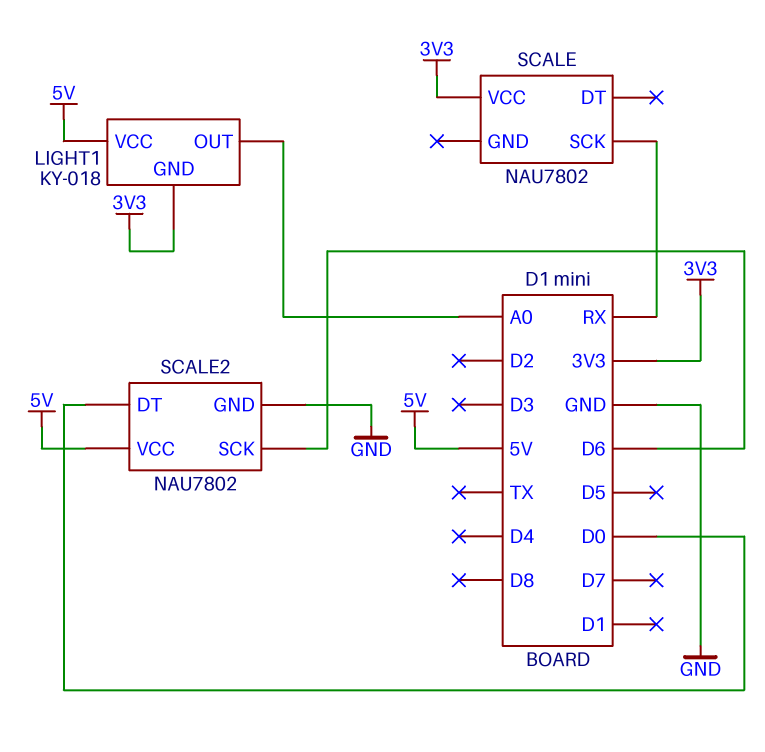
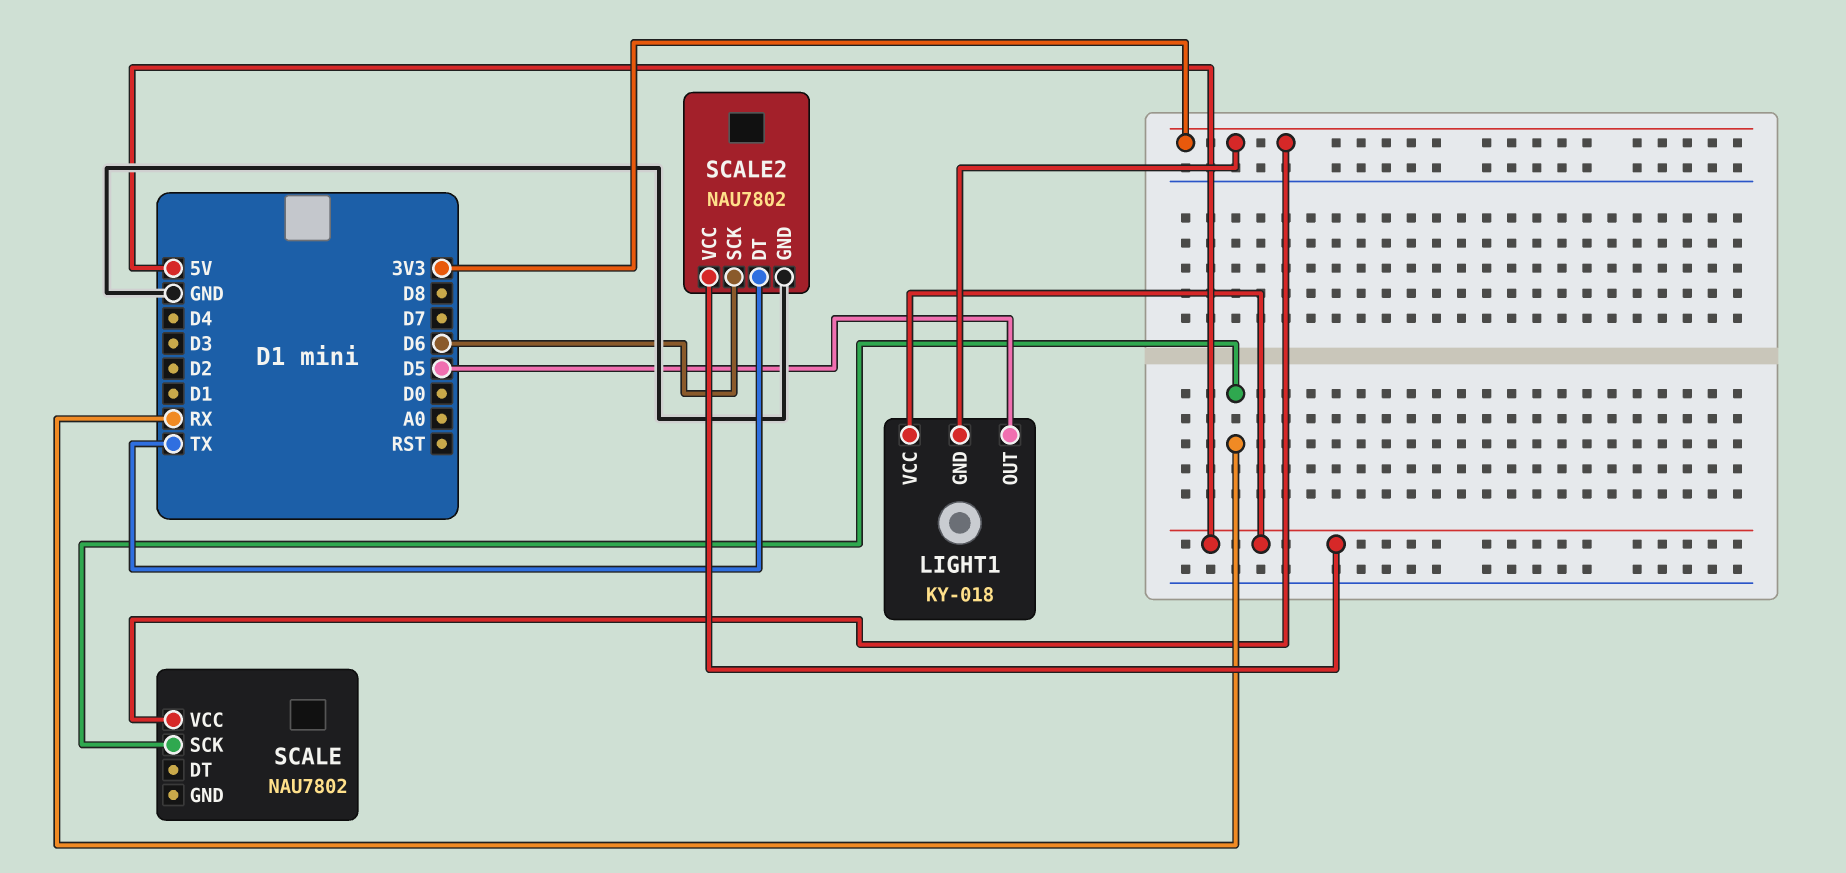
LIGHT1 pin OUT: A0 -> D5
SCALE2 pin DT: D0 -> TX

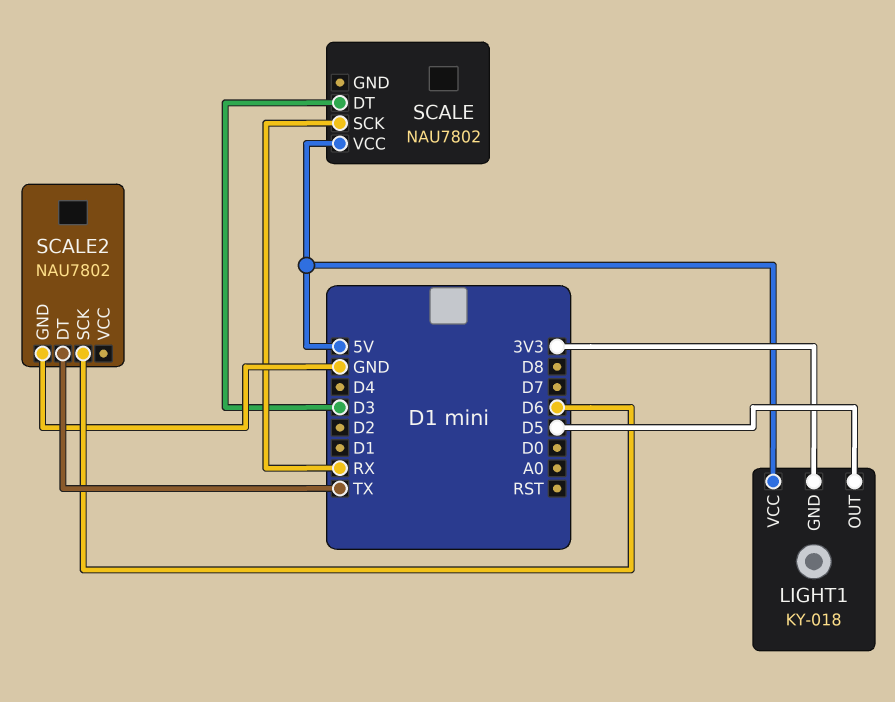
SCALE pin DT: none -> D3
SCALE pin VCC: 3V3 -> 5V
SCALE2 pin VCC: 5V -> none

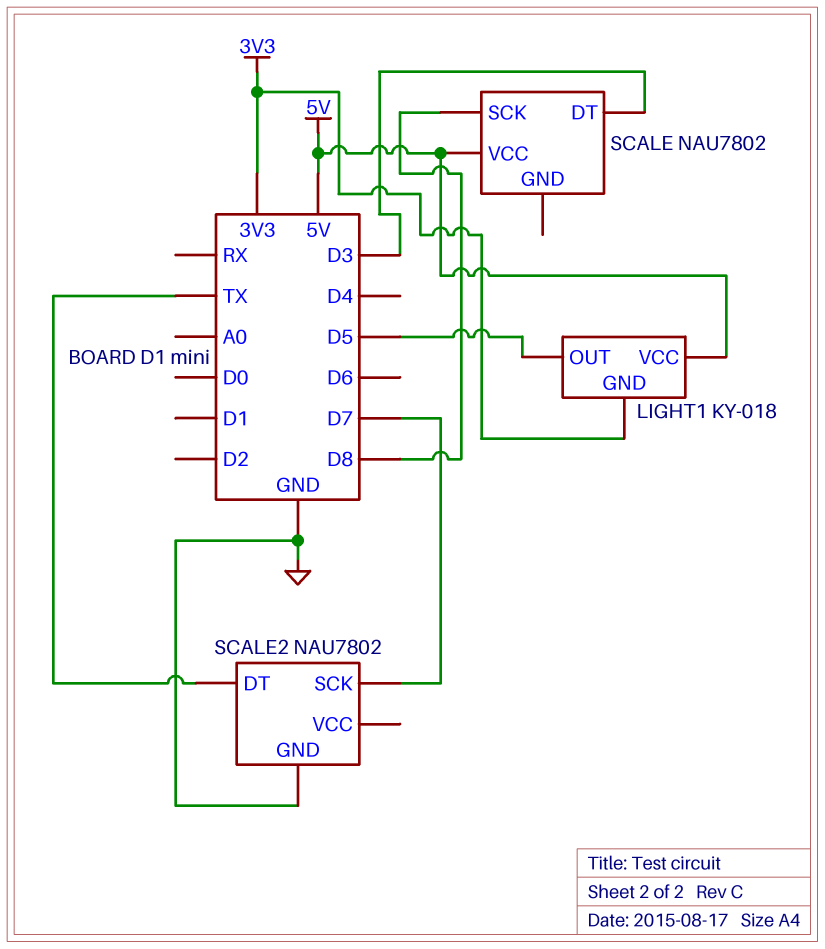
SCALE pin SCK: RX -> D8
SCALE2 pin SCK: D6 -> D7

